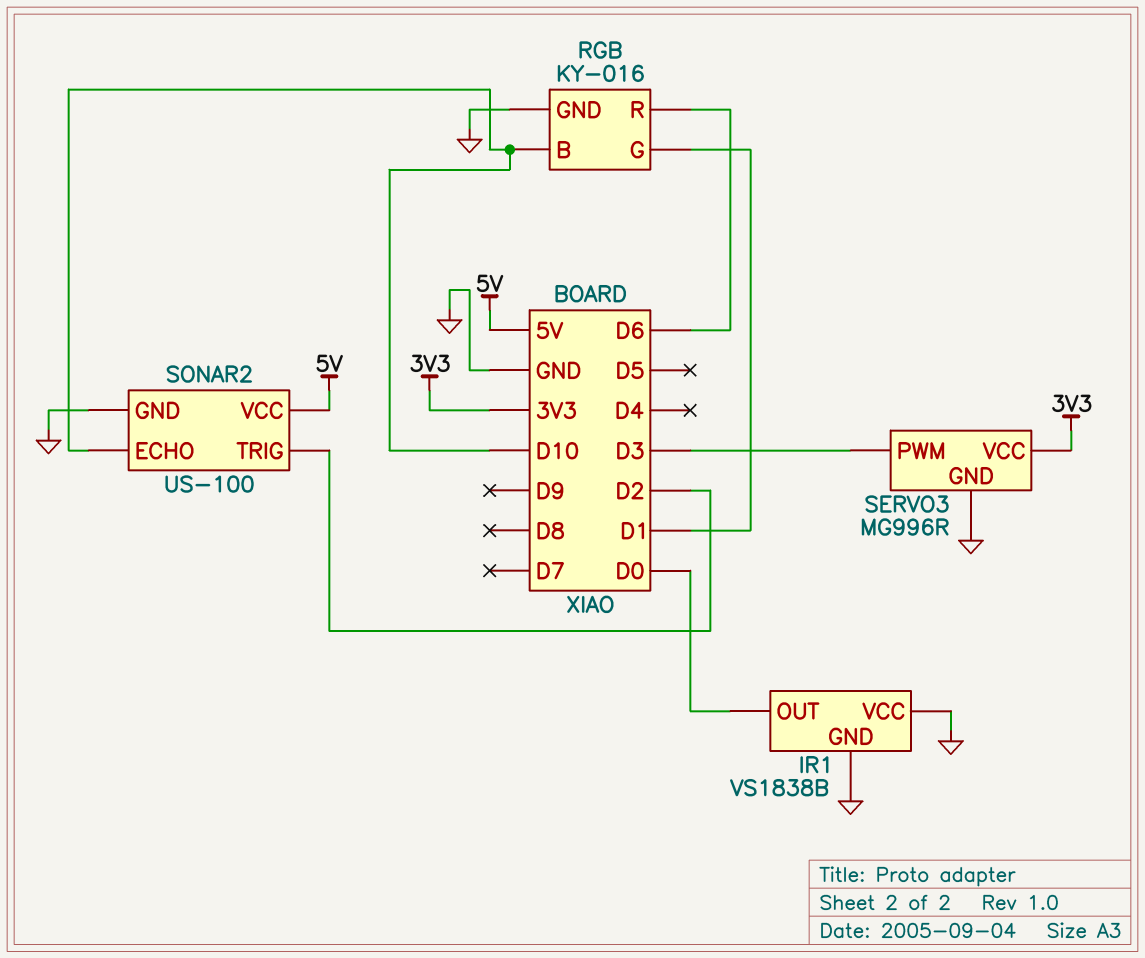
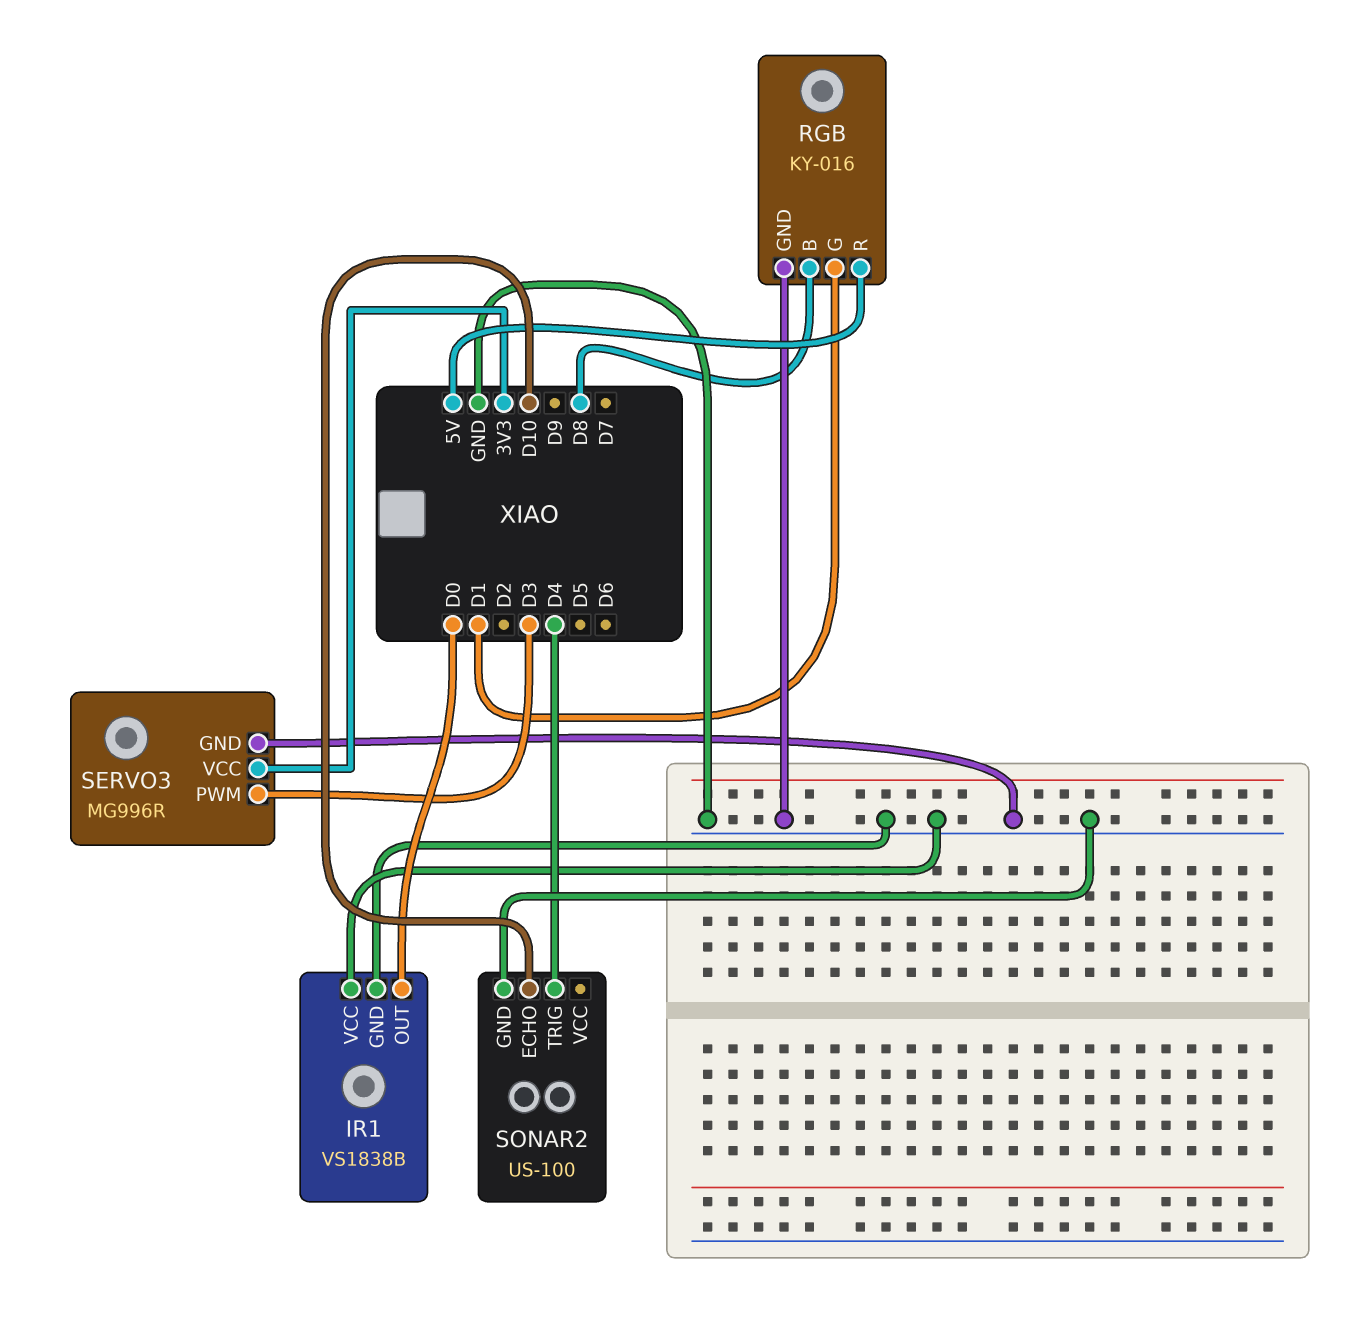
RGB pin B: D10 -> D8
RGB pin R: D6 -> 5V
SONAR2 pin TRIG: D2 -> D4
SONAR2 pin VCC: 5V -> none

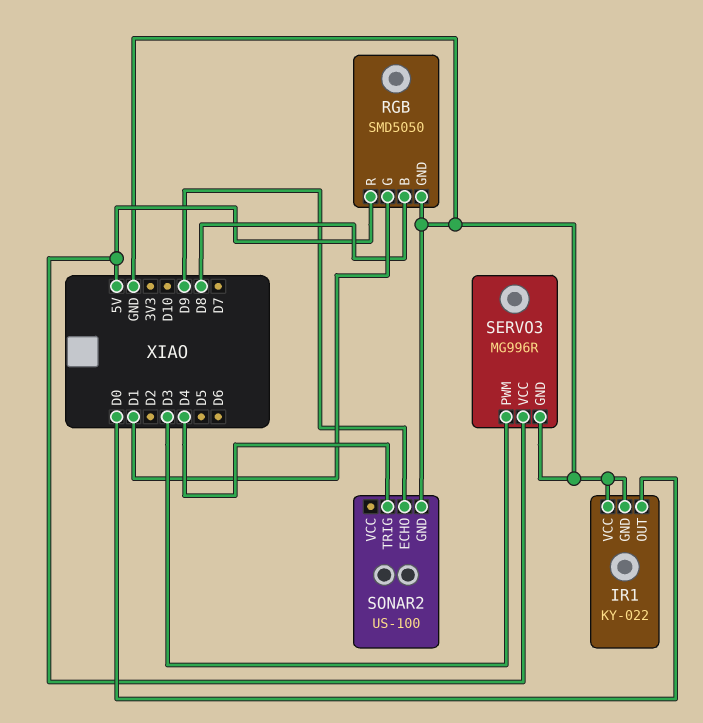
IR1: VS1838B -> KY-022
RGB: KY-016 -> SMD5050
SERVO3 pin VCC: 3V3 -> 5V
SONAR2 pin ECHO: D10 -> D9

